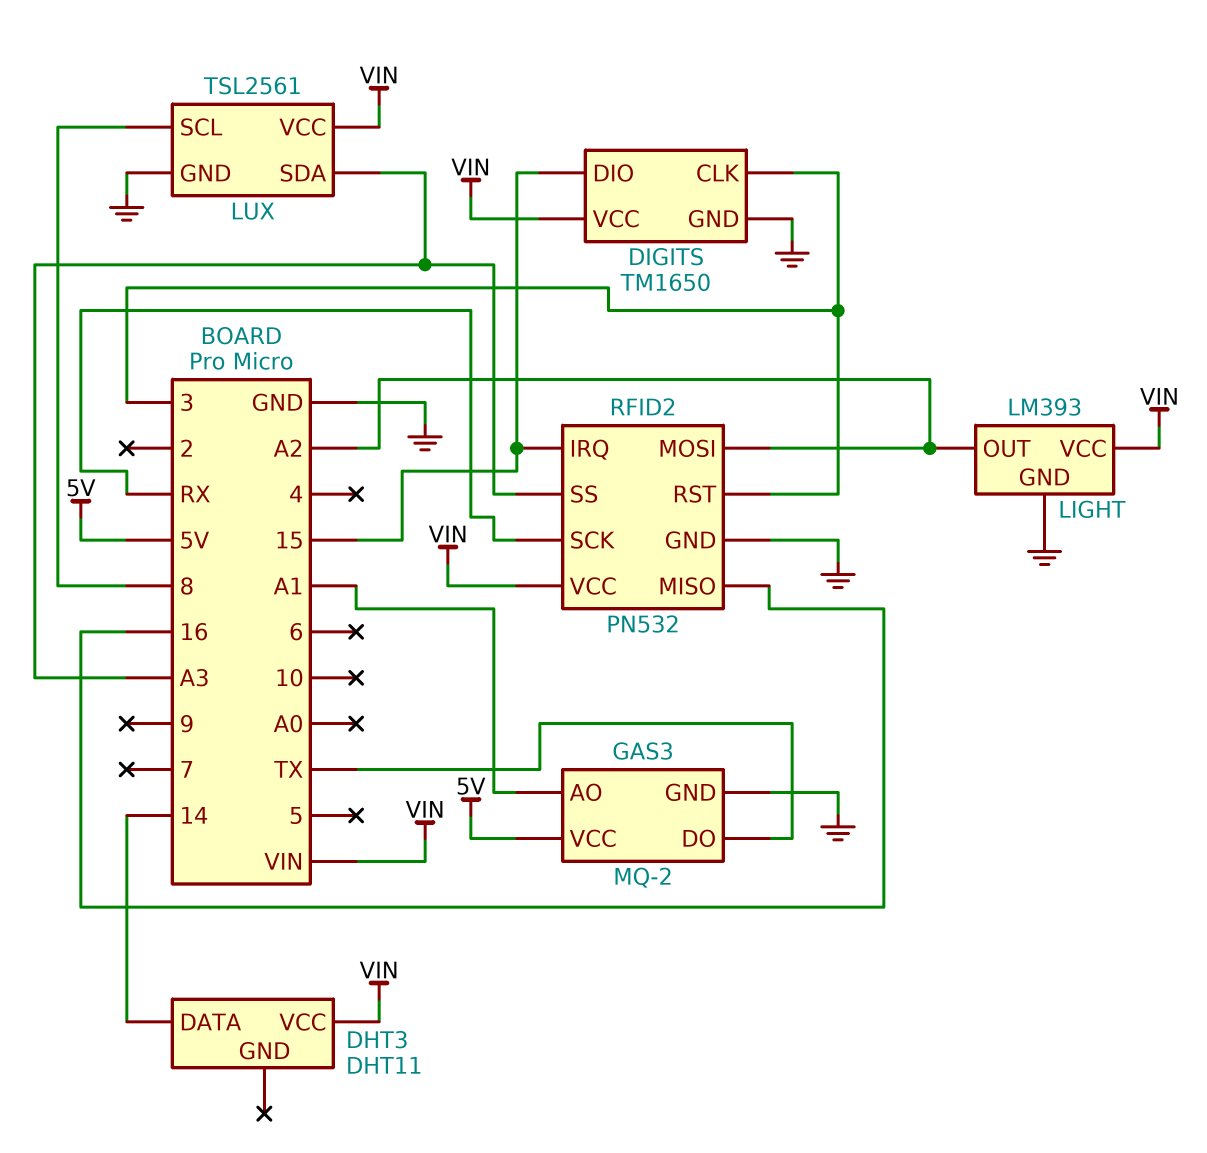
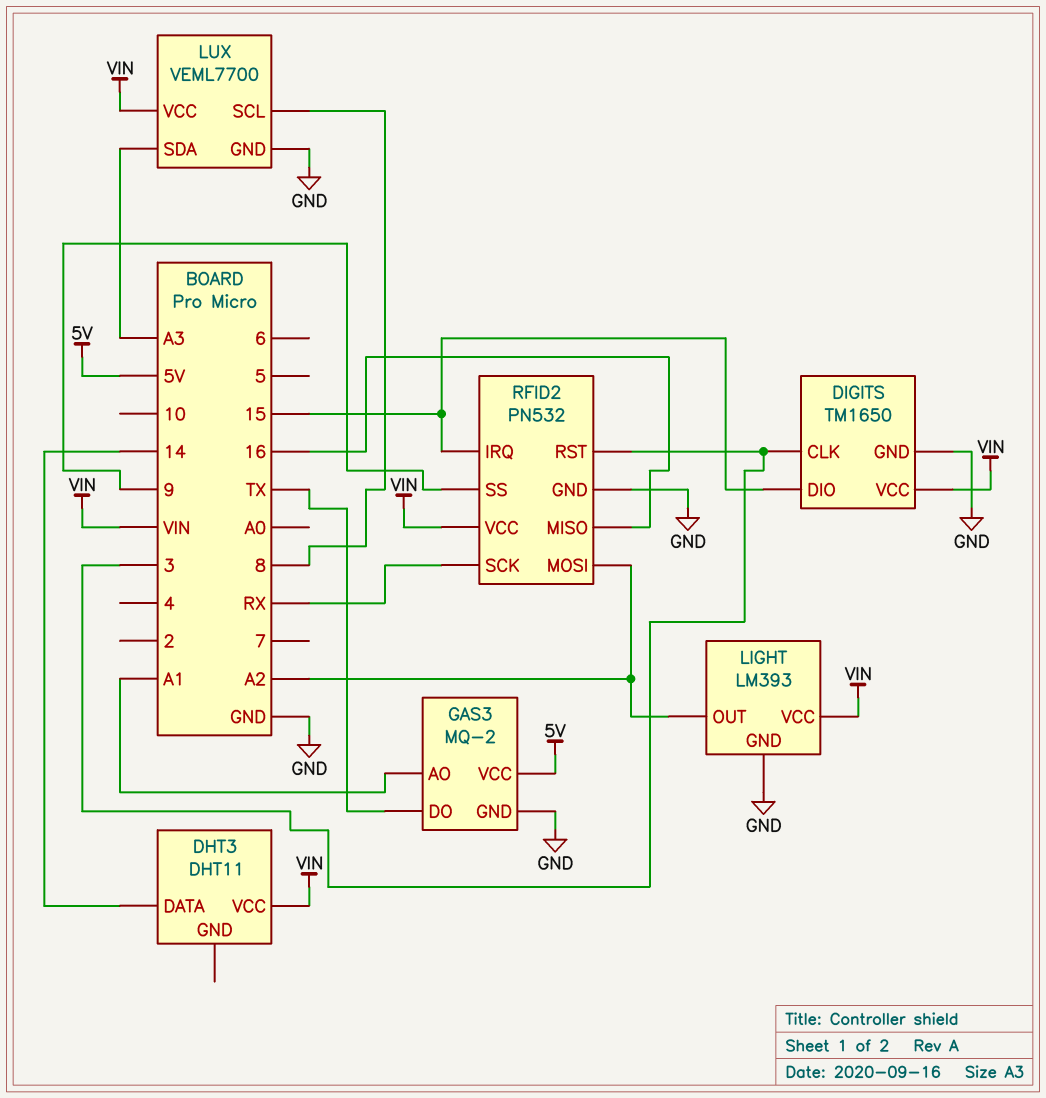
LUX: TSL2561 -> VEML7700
RFID2 pin SS: A3 -> 9

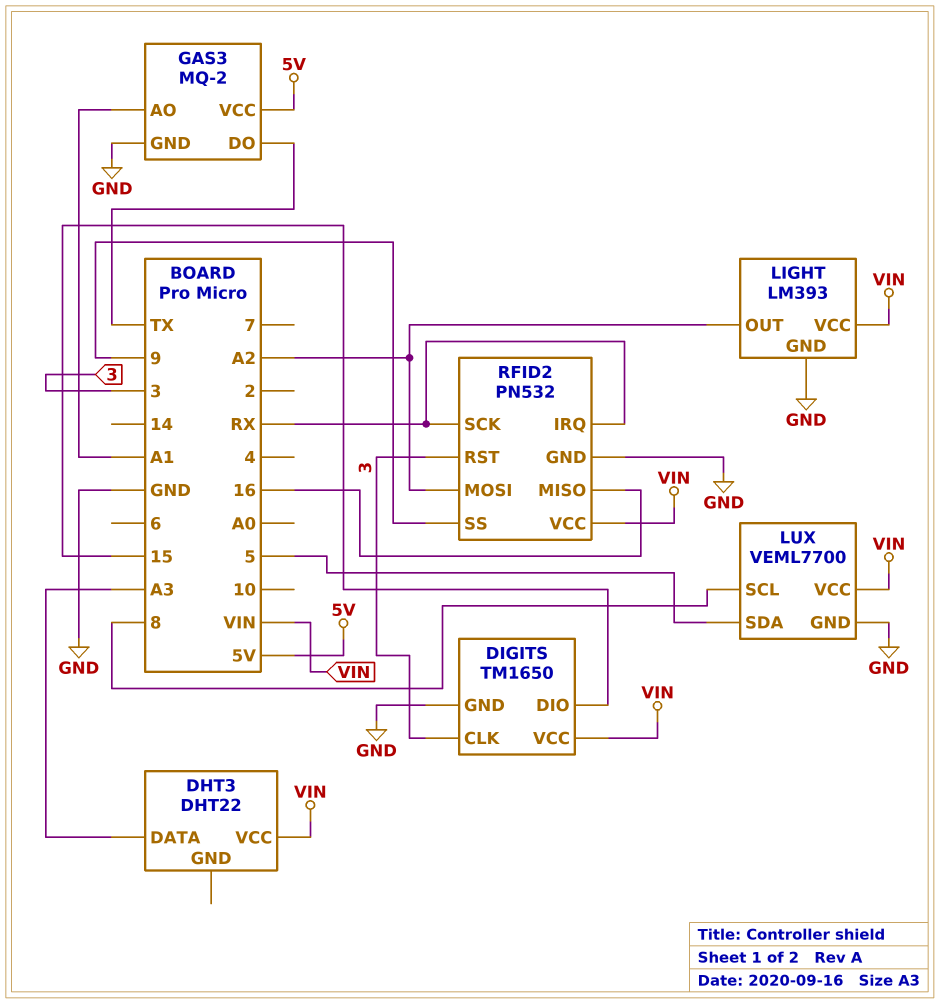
DHT3: DHT11 -> DHT22
DHT3 pin DATA: 14 -> A3
LUX pin SDA: A3 -> 5
RFID2 pin IRQ: 15 -> RX

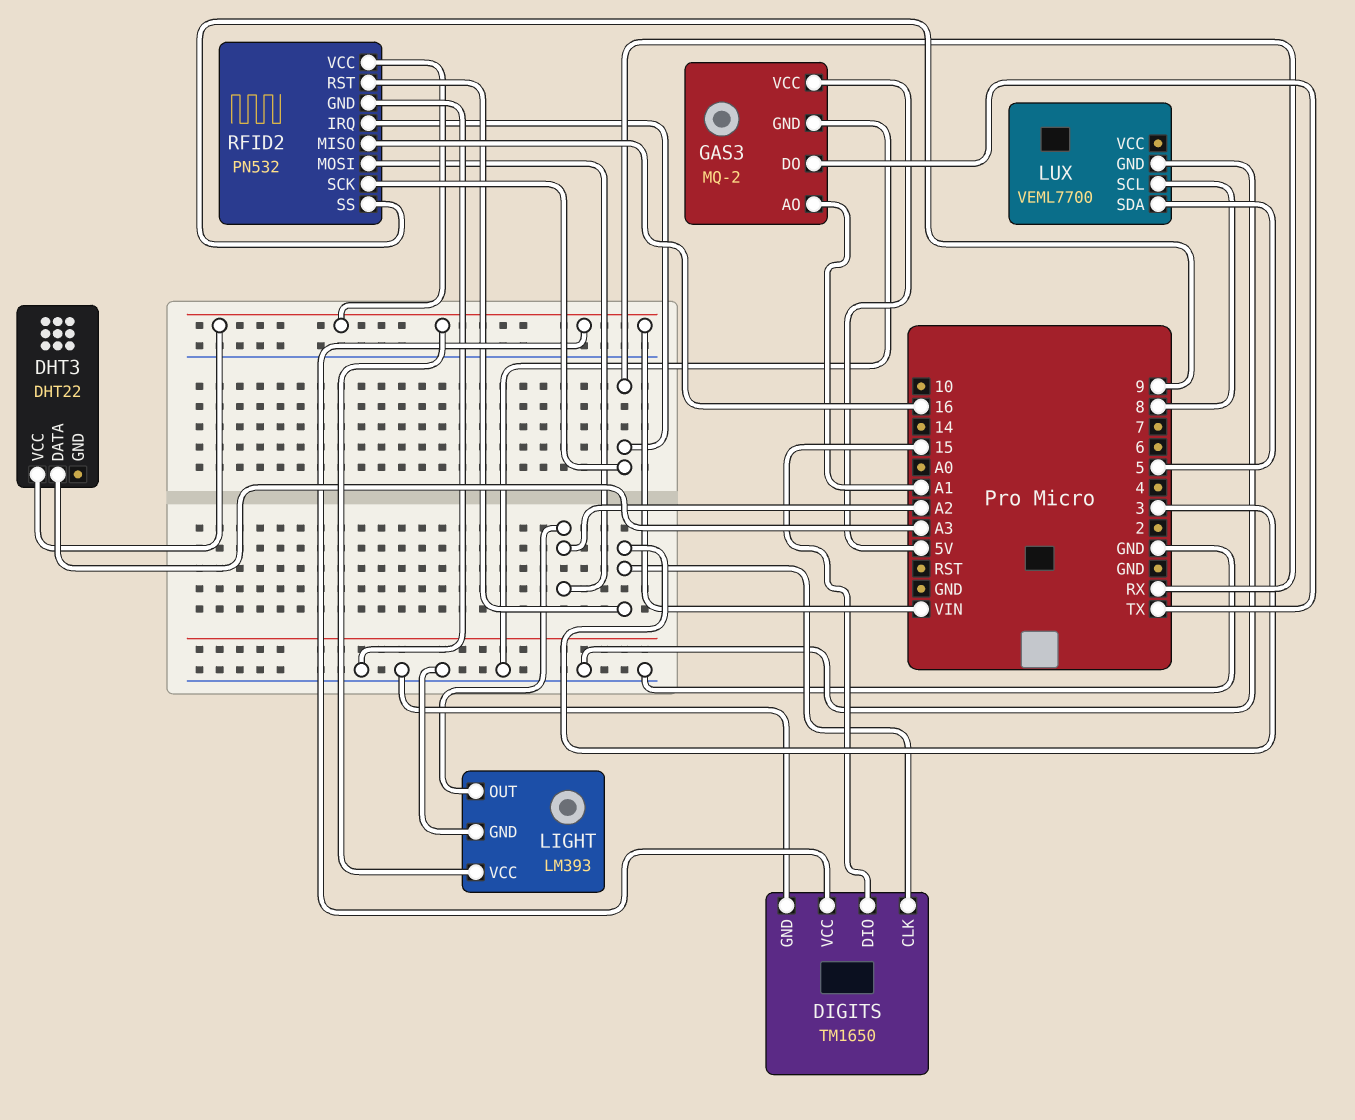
LUX pin VCC: VIN -> none

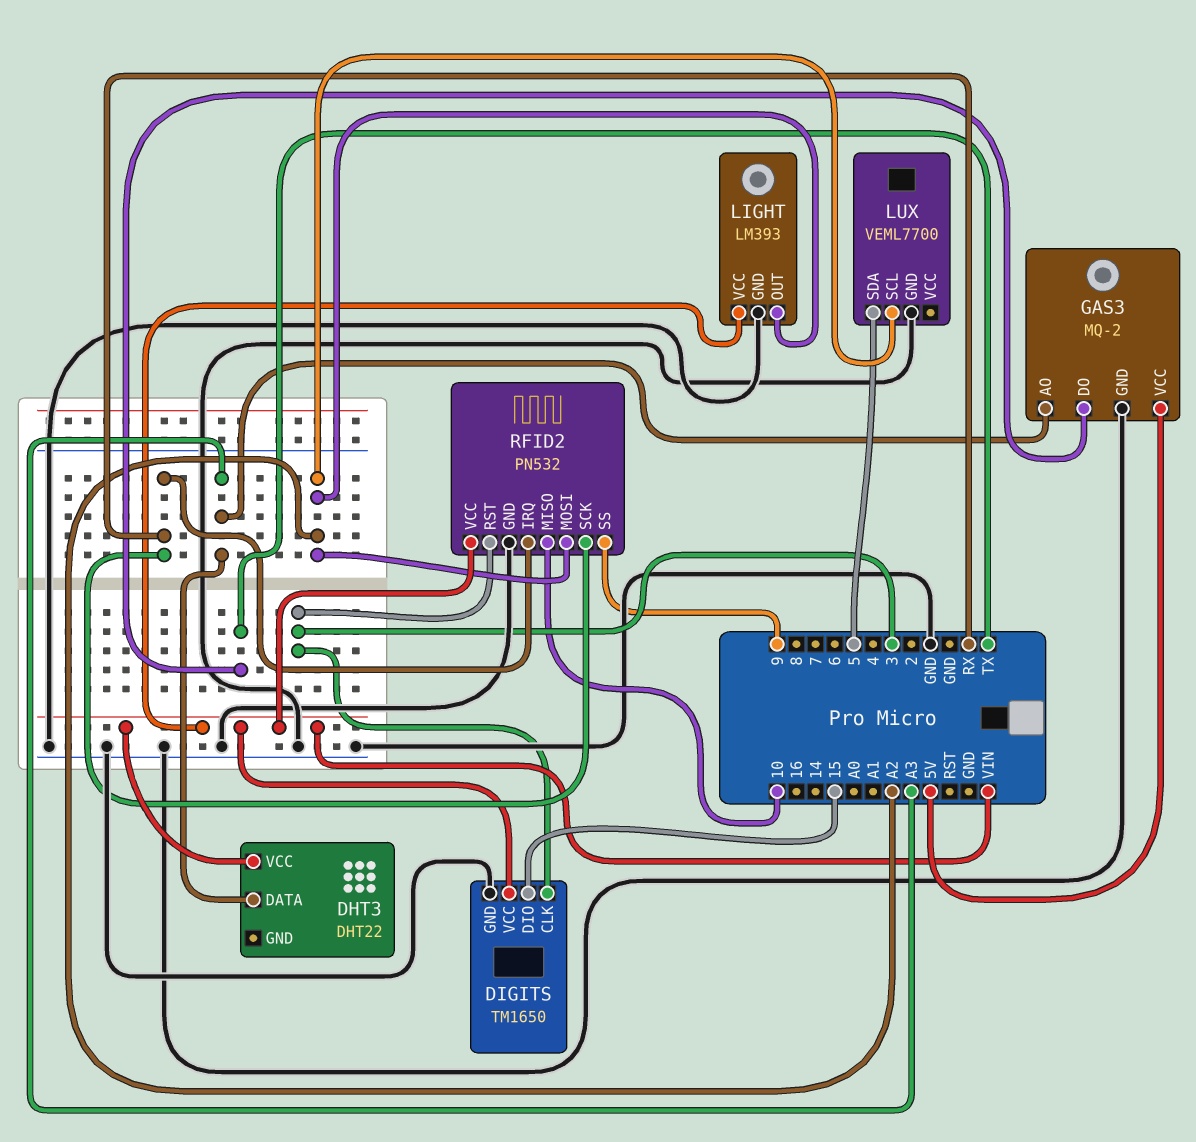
GAS3 pin AO: A1 -> A3
LUX pin SCL: 8 -> A2
RFID2 pin MISO: 16 -> 10

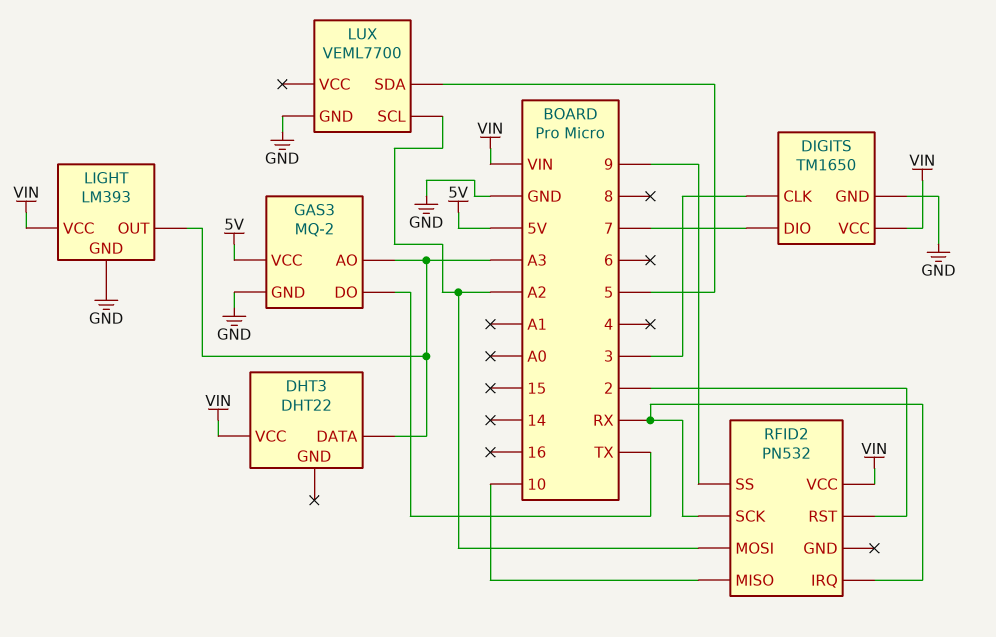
DIGITS pin DIO: 15 -> 7
LIGHT pin OUT: A2 -> A3
RFID2 pin GND: GND -> none
RFID2 pin RST: 3 -> 2

